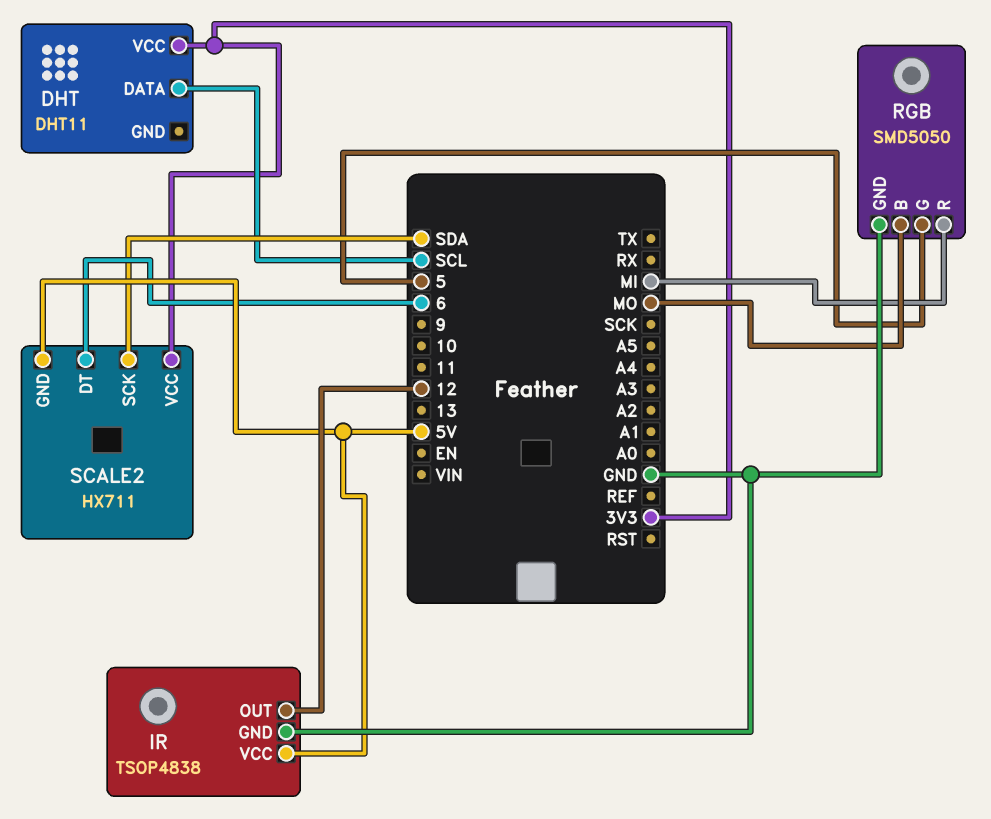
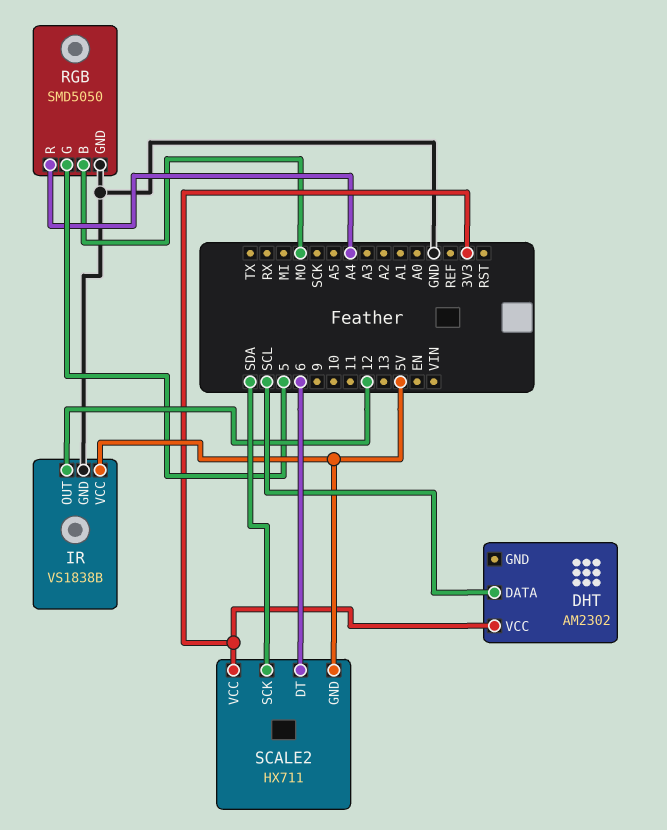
DHT: DHT11 -> AM2302
IR: TSOP4838 -> VS1838B
RGB pin R: MI -> A4

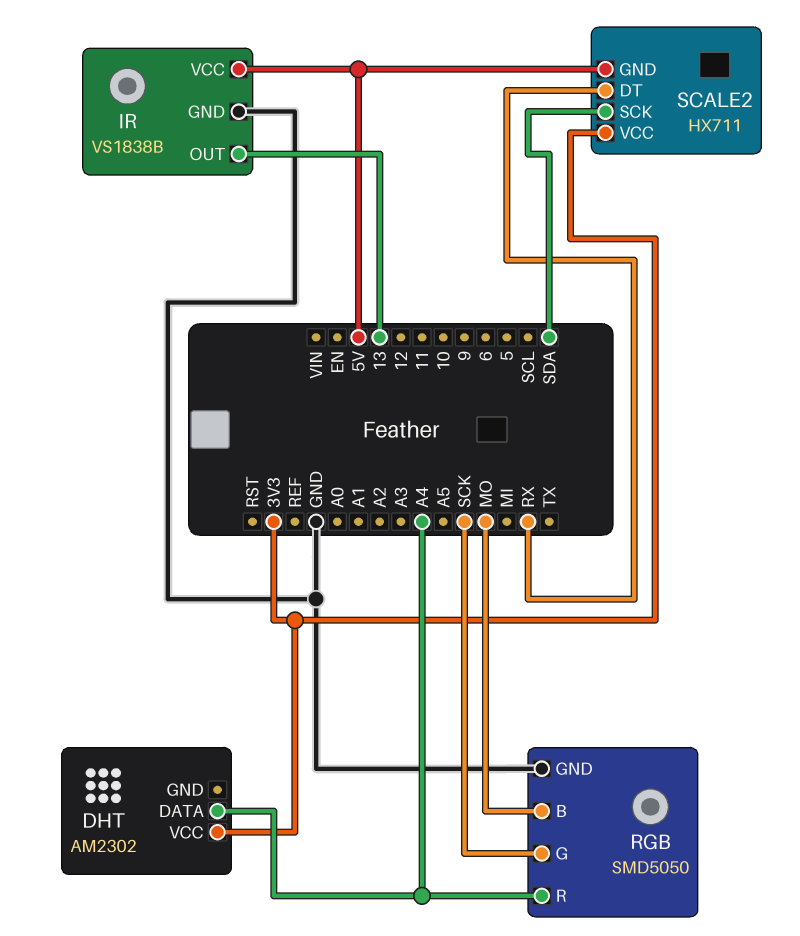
DHT pin DATA: SCL -> A4
IR pin OUT: 12 -> 13
RGB pin G: 5 -> SCK
SCALE2 pin DT: 6 -> RX

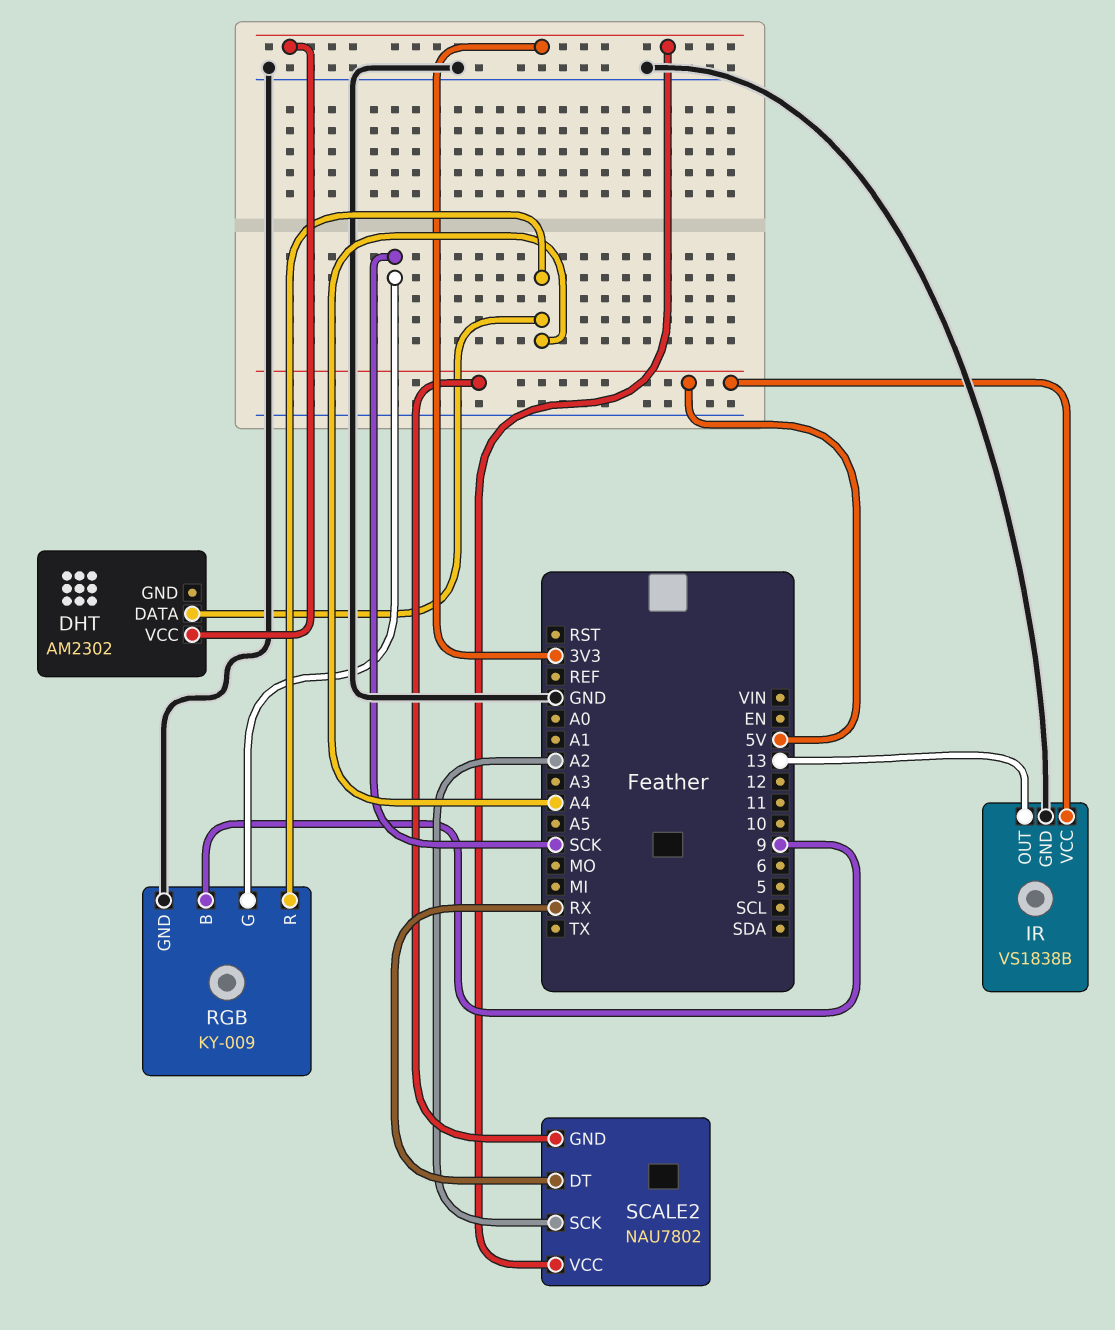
RGB: SMD5050 -> KY-009
RGB pin B: MO -> 9
SCALE2: HX711 -> NAU7802
SCALE2 pin SCK: SDA -> A2

